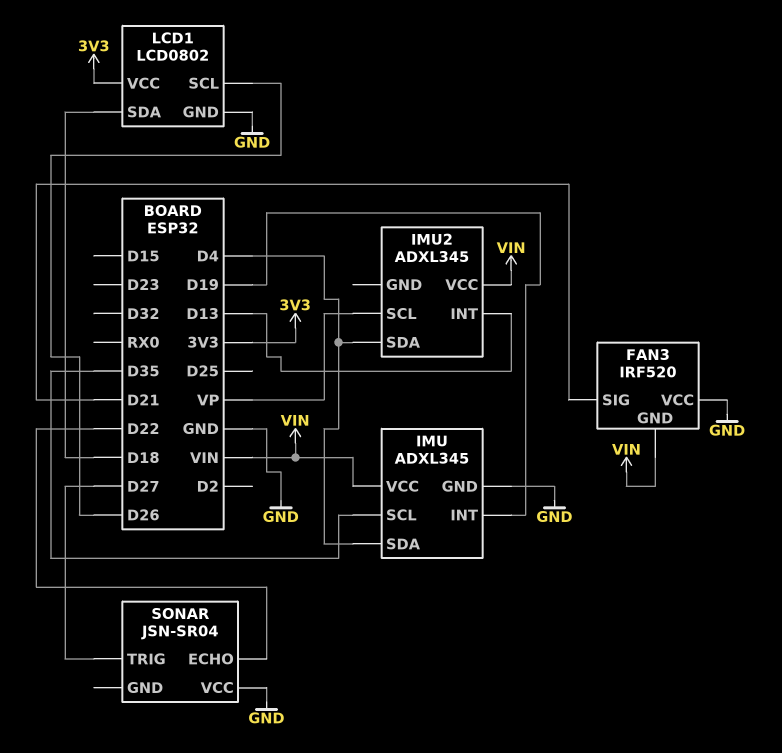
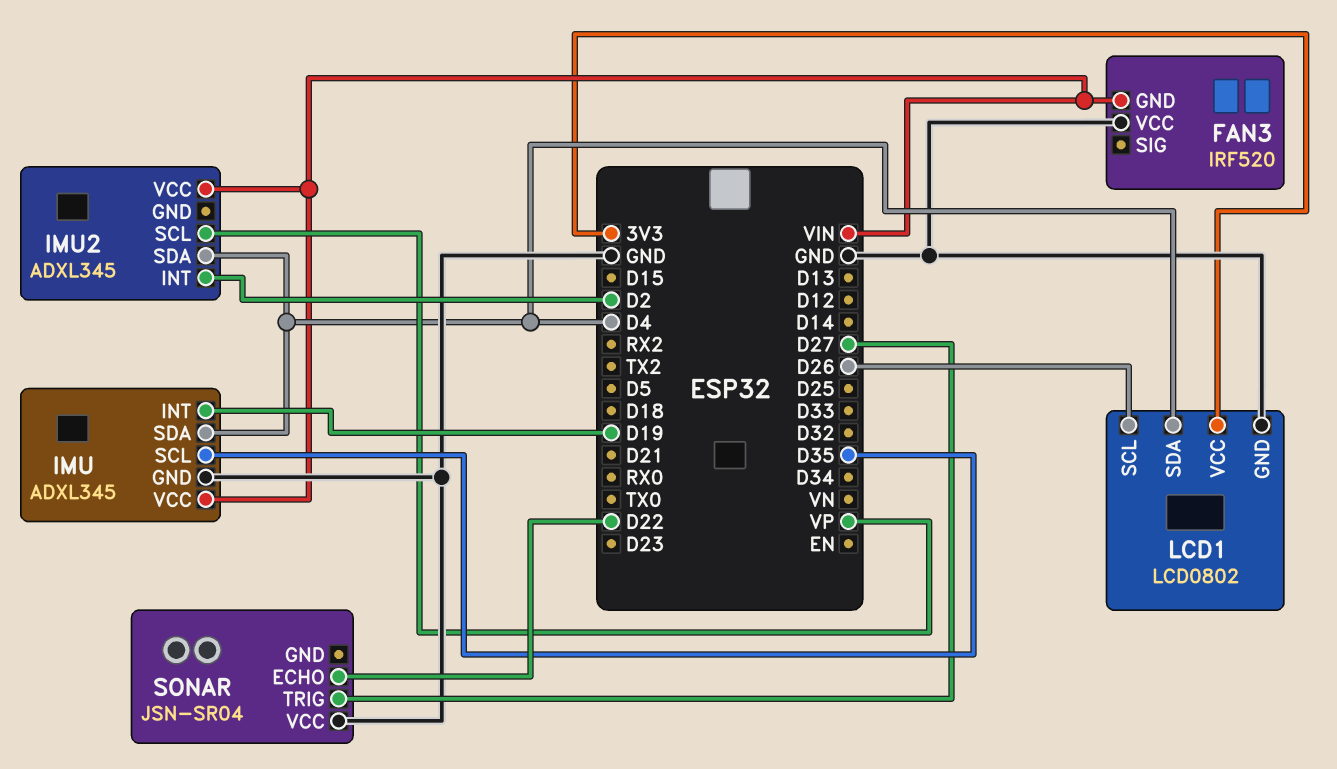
FAN3 pin SIG: D21 -> none
IMU2 pin INT: D13 -> D2
LCD1 pin SDA: D18 -> D4

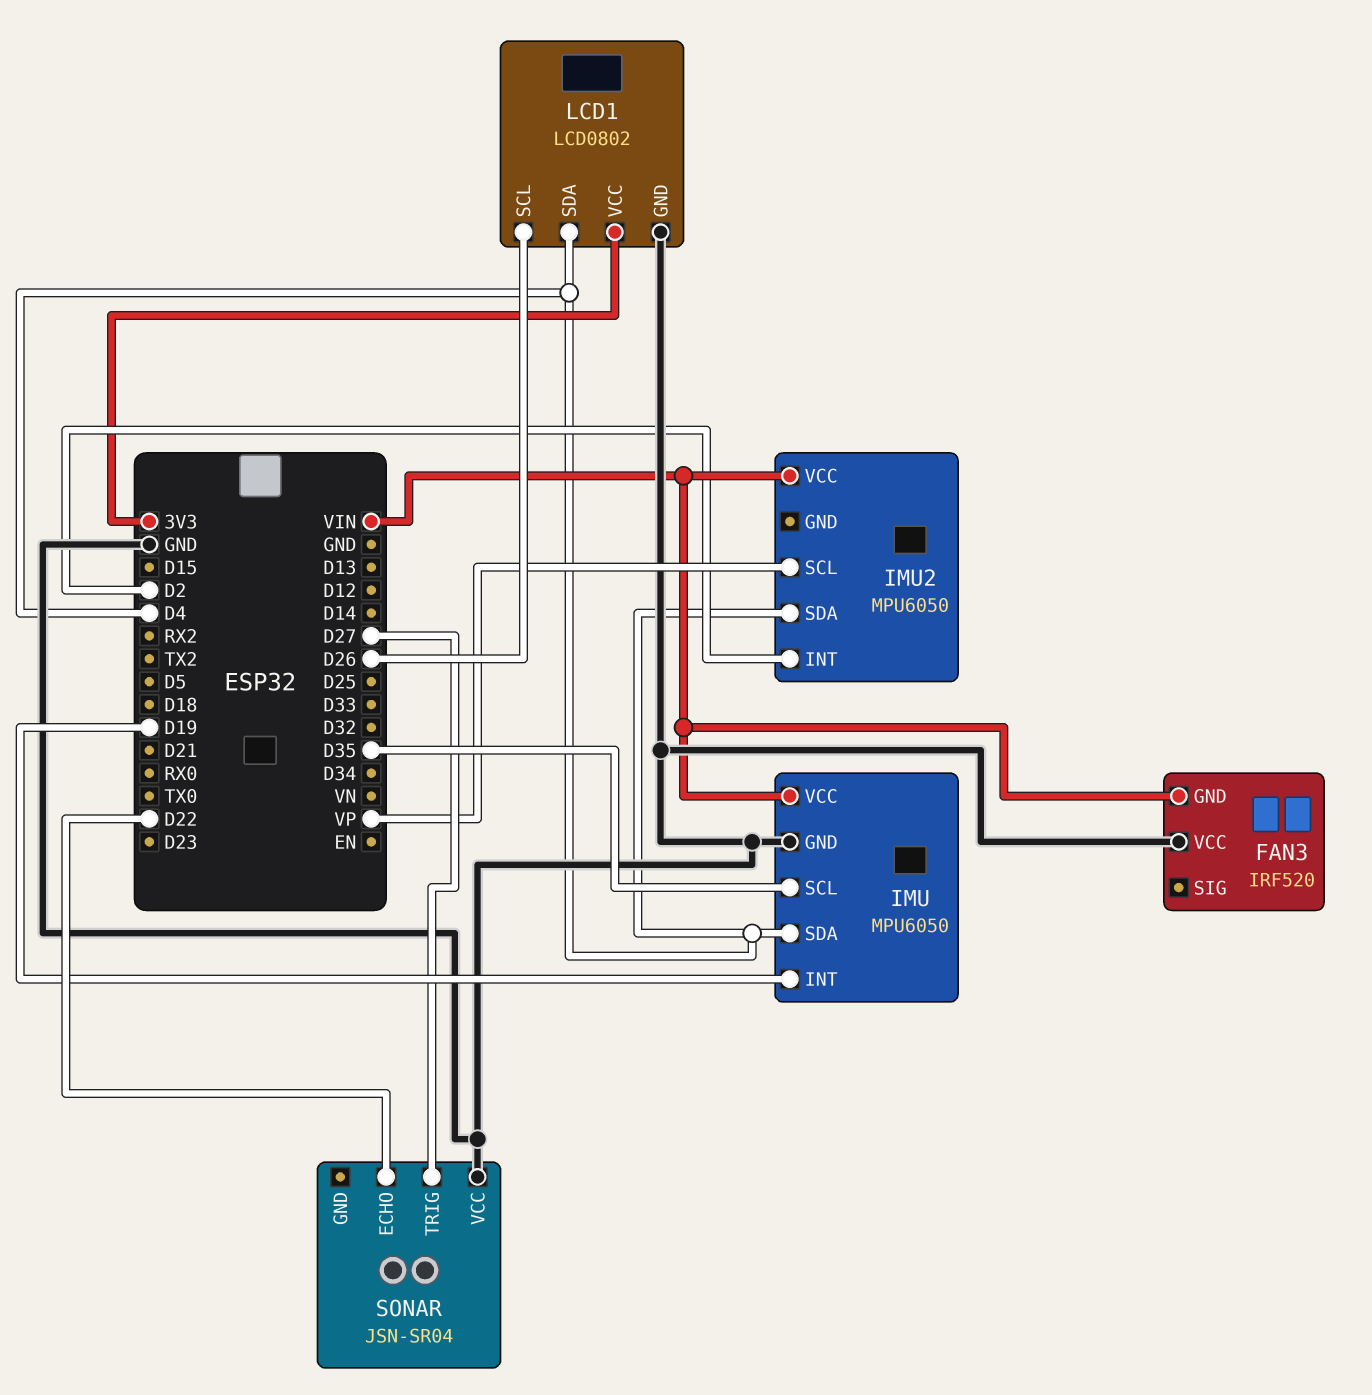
IMU: ADXL345 -> MPU6050
IMU2: ADXL345 -> MPU6050

